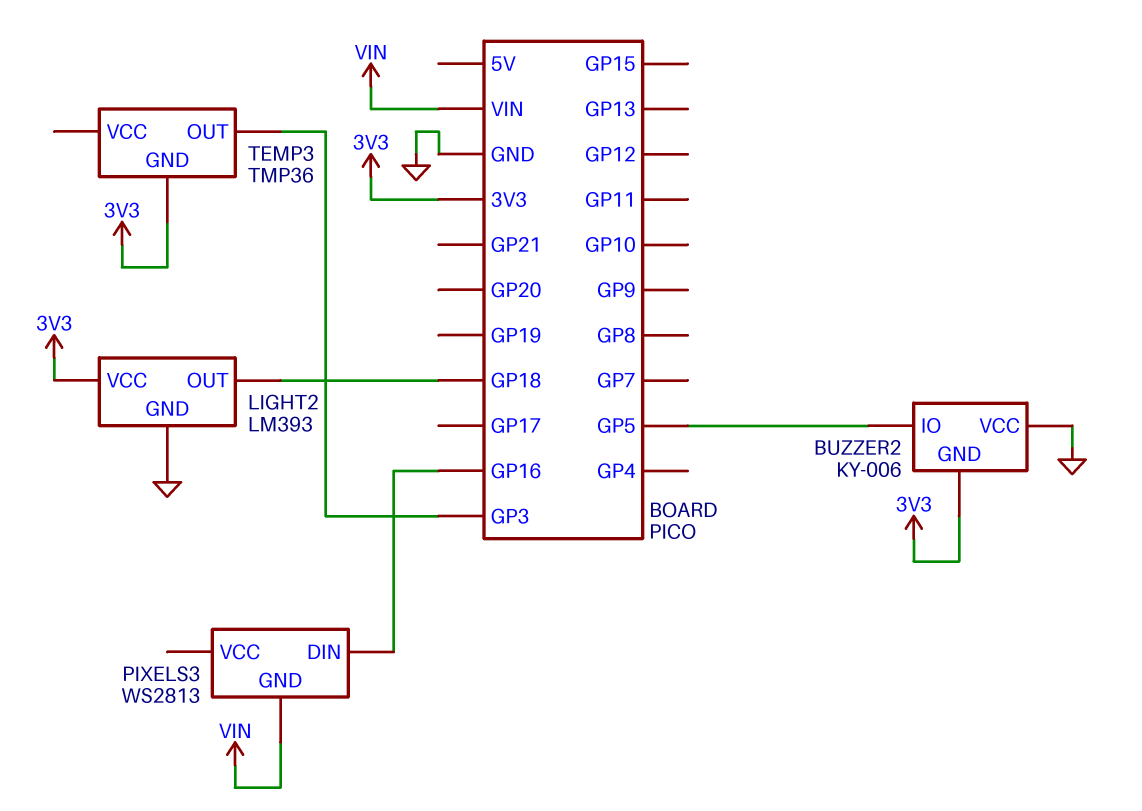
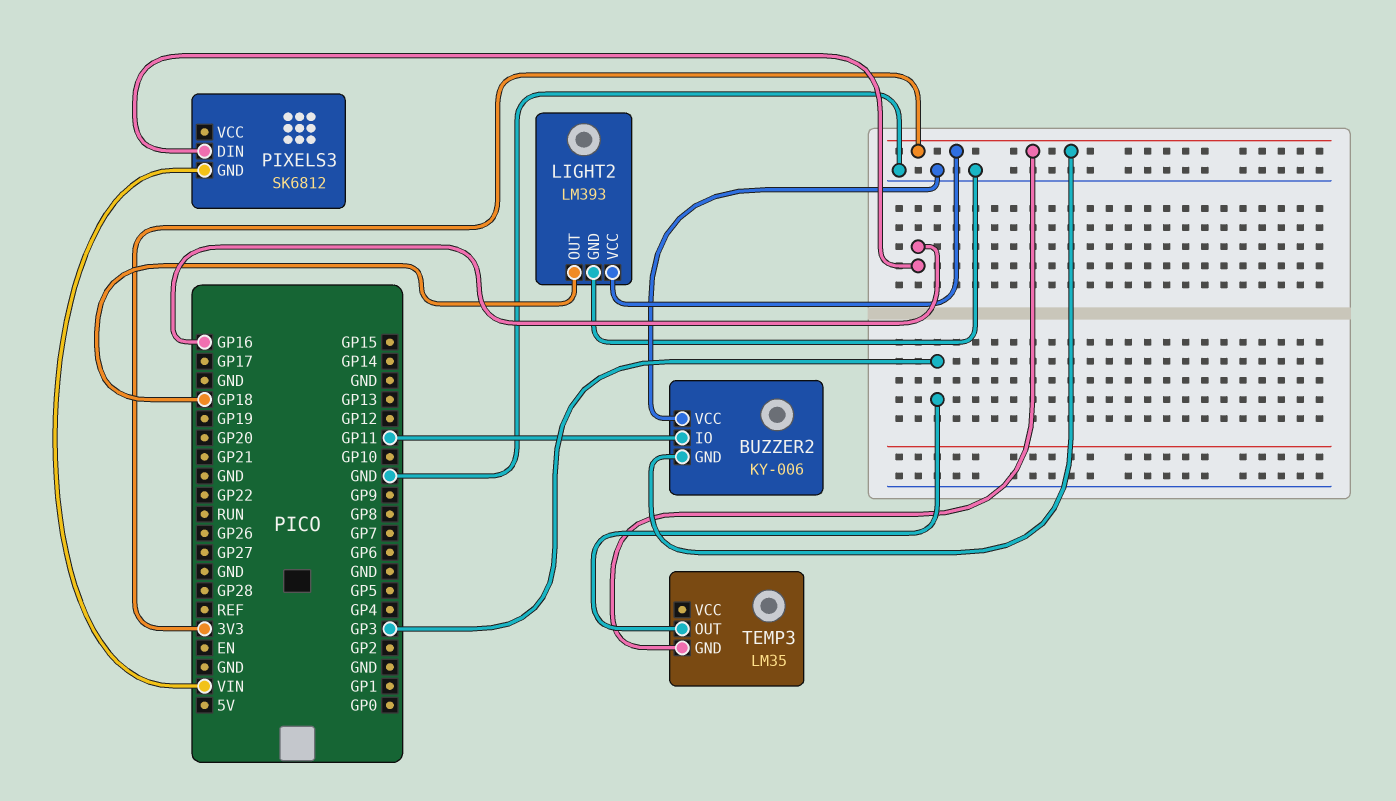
BUZZER2 pin IO: GP5 -> GP11
PIXELS3: WS2813 -> SK6812
TEMP3: TMP36 -> LM35

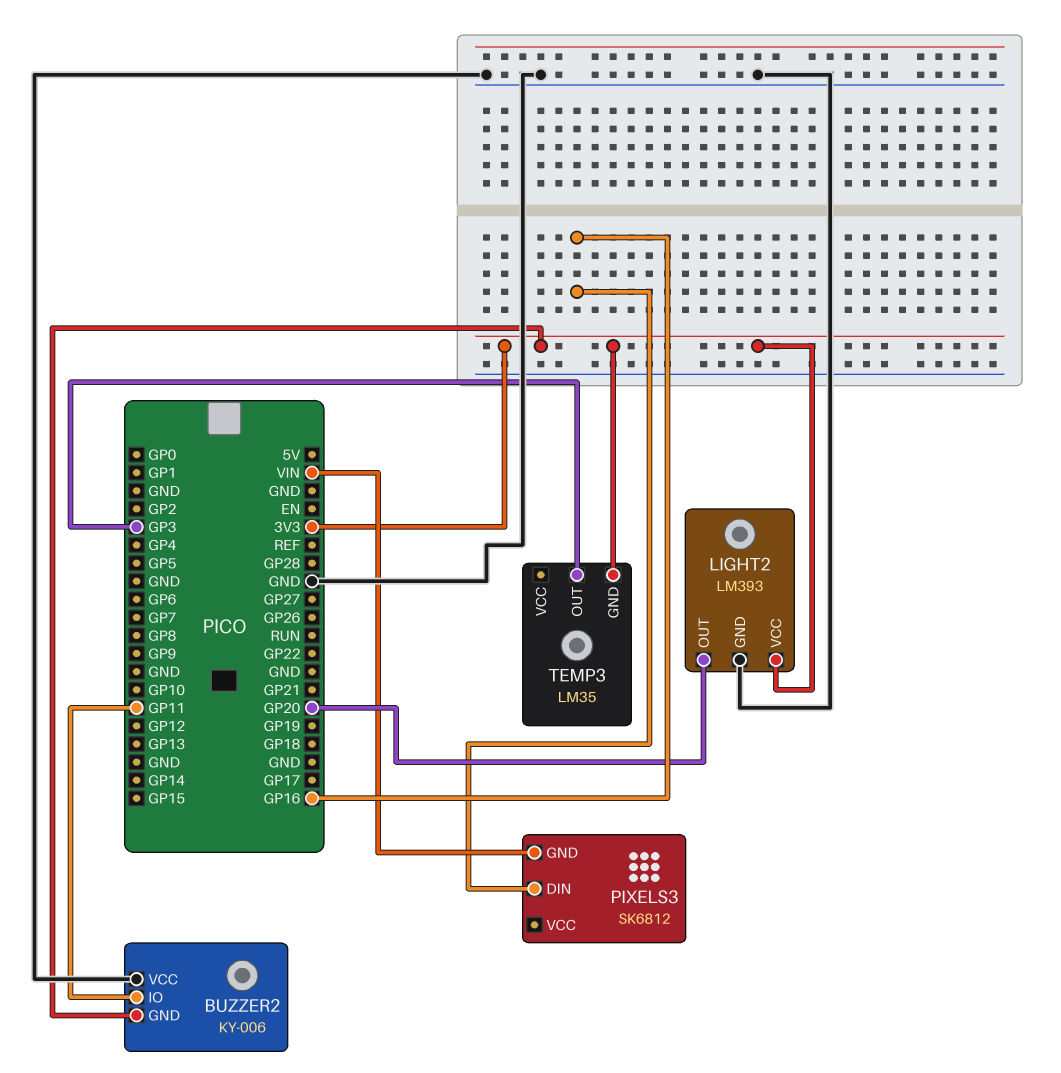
LIGHT2 pin OUT: GP18 -> GP20

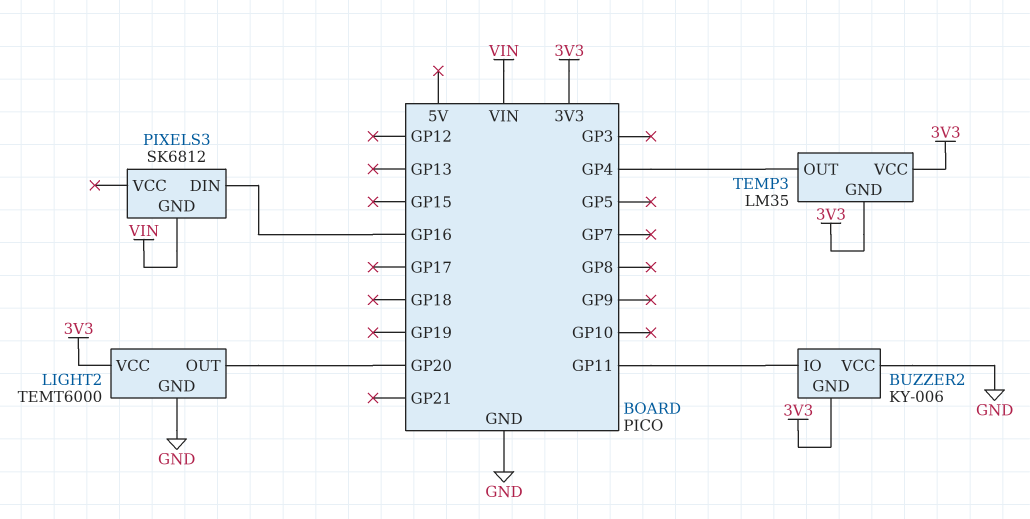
LIGHT2: LM393 -> TEMT6000
TEMP3 pin OUT: GP3 -> GP4
TEMP3 pin VCC: none -> 3V3

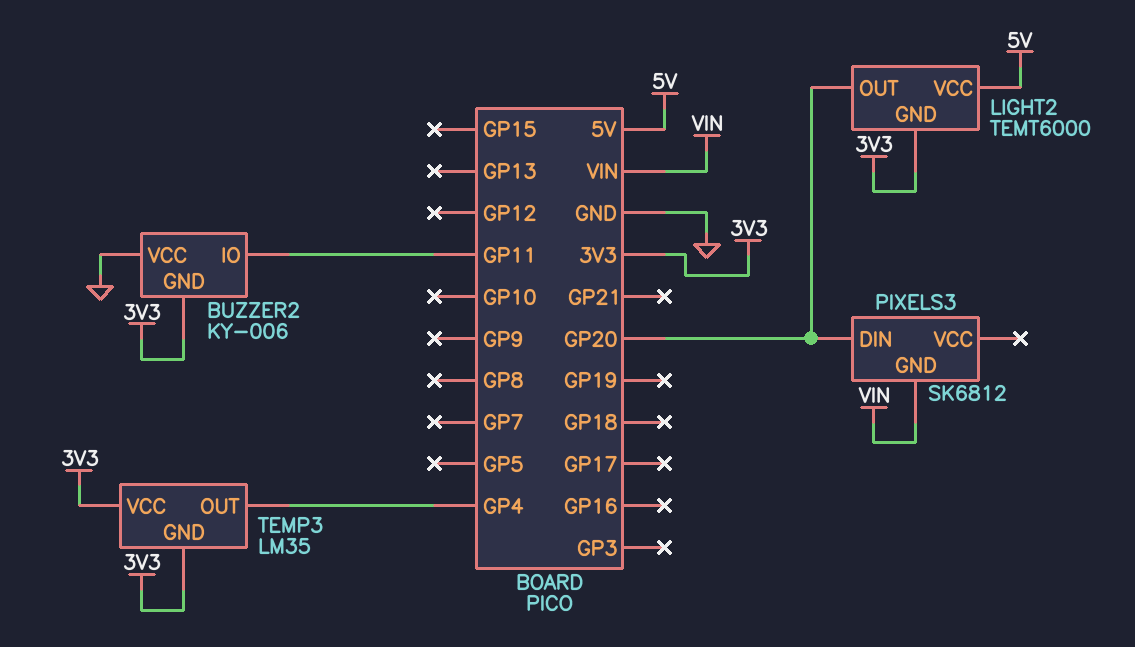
LIGHT2 pin GND: GND -> 3V3
LIGHT2 pin VCC: 3V3 -> 5V
PIXELS3 pin DIN: GP16 -> GP20

